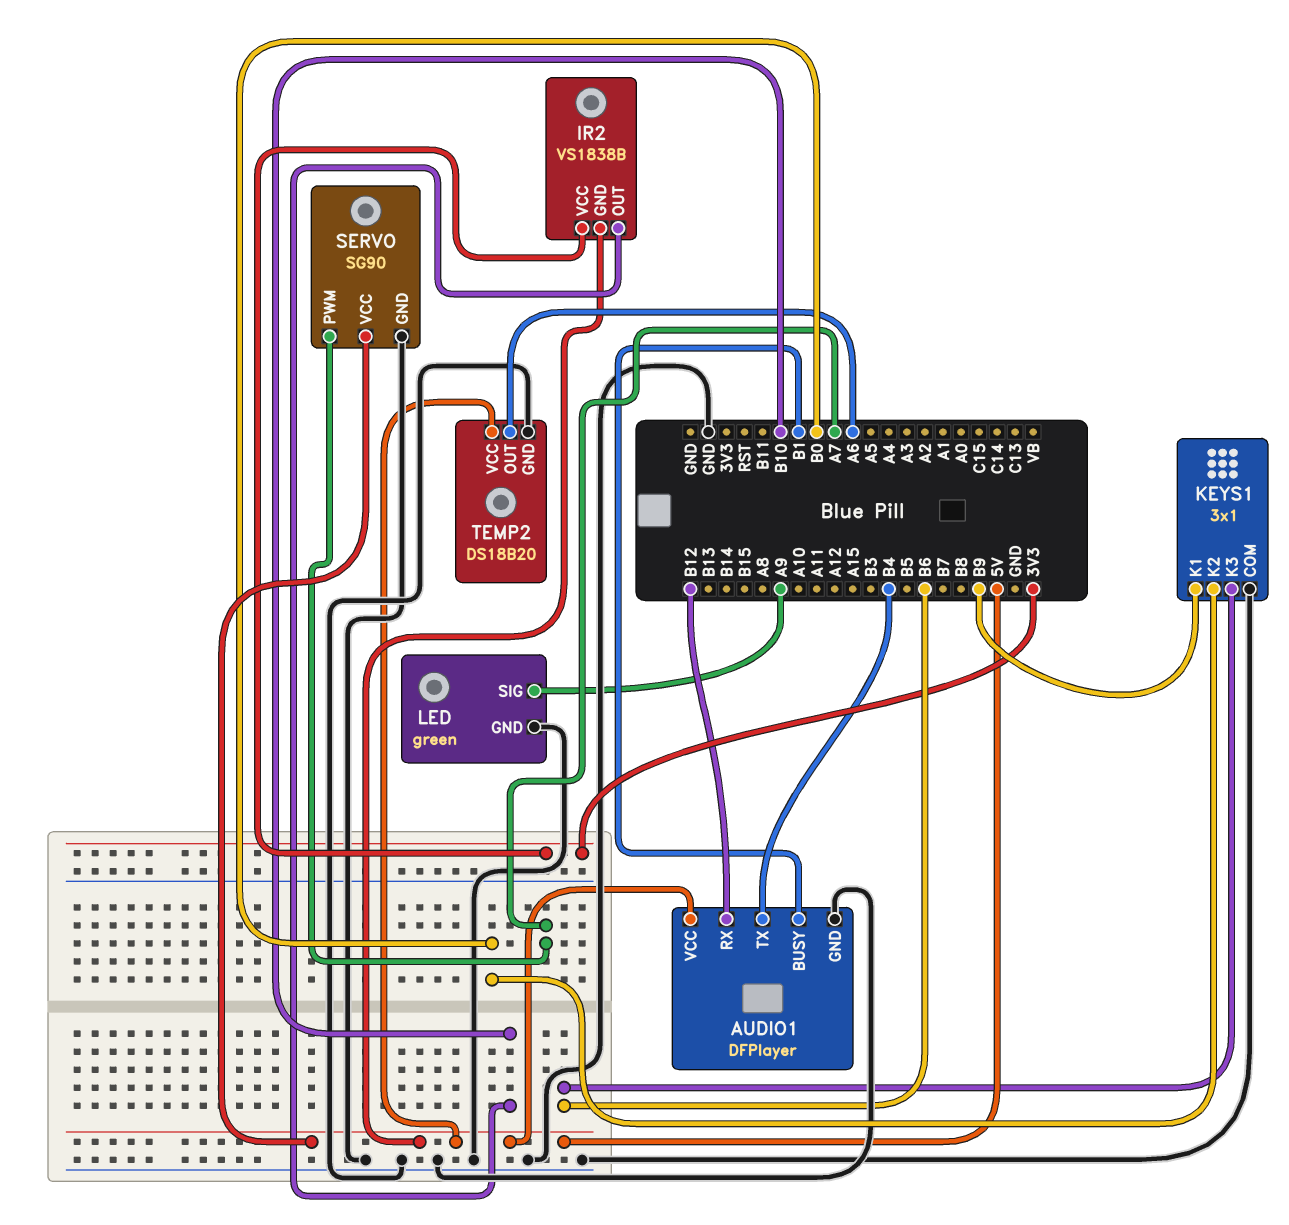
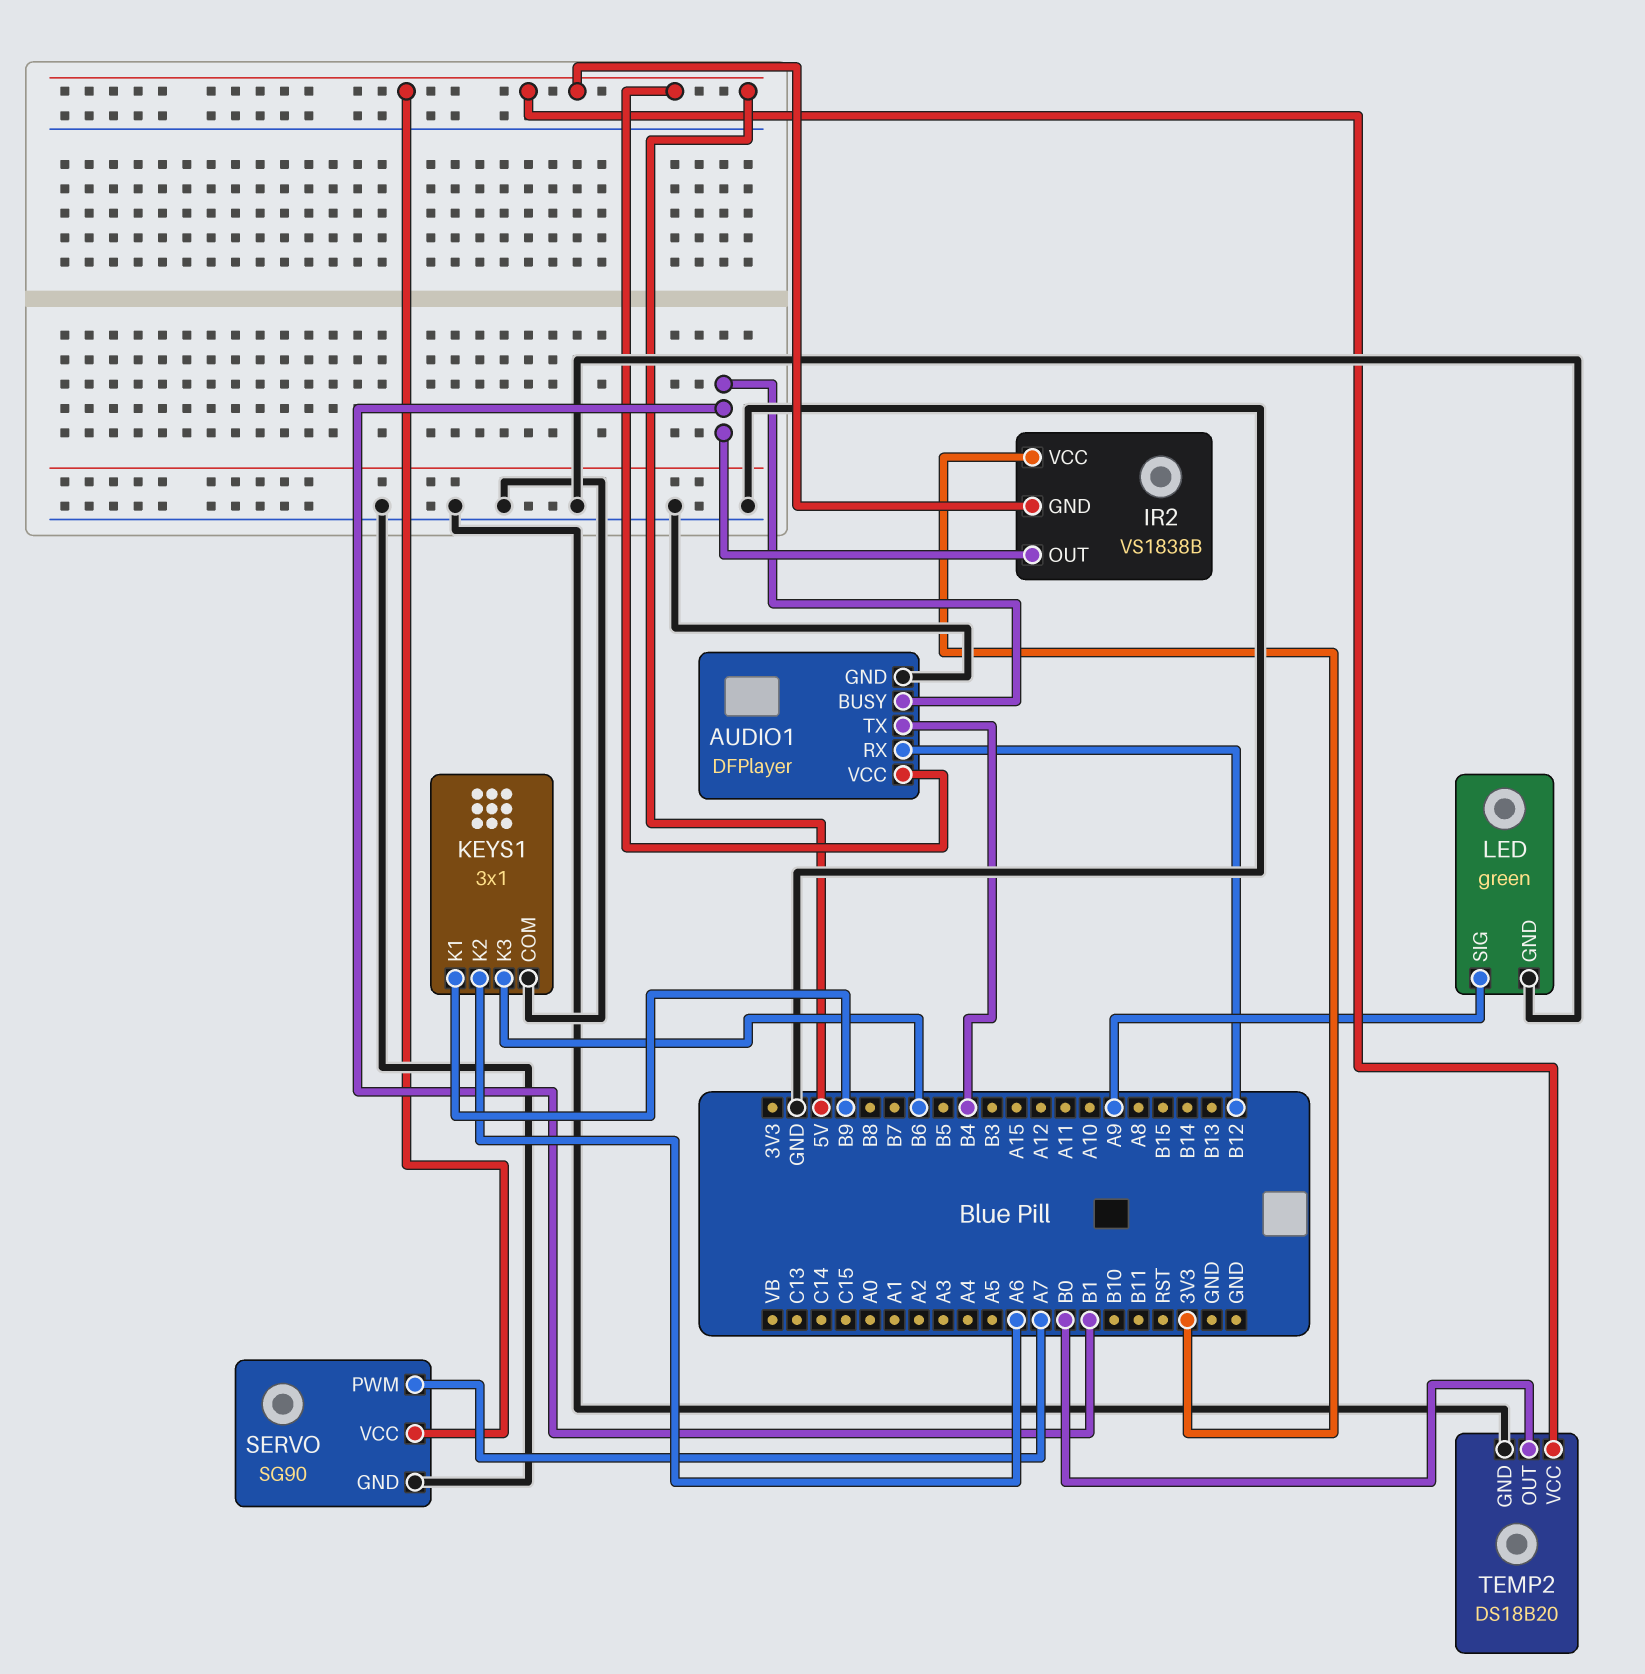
IR2 pin OUT: B10 -> B1
KEYS1 pin K2: B0 -> A6
TEMP2 pin OUT: A6 -> B0

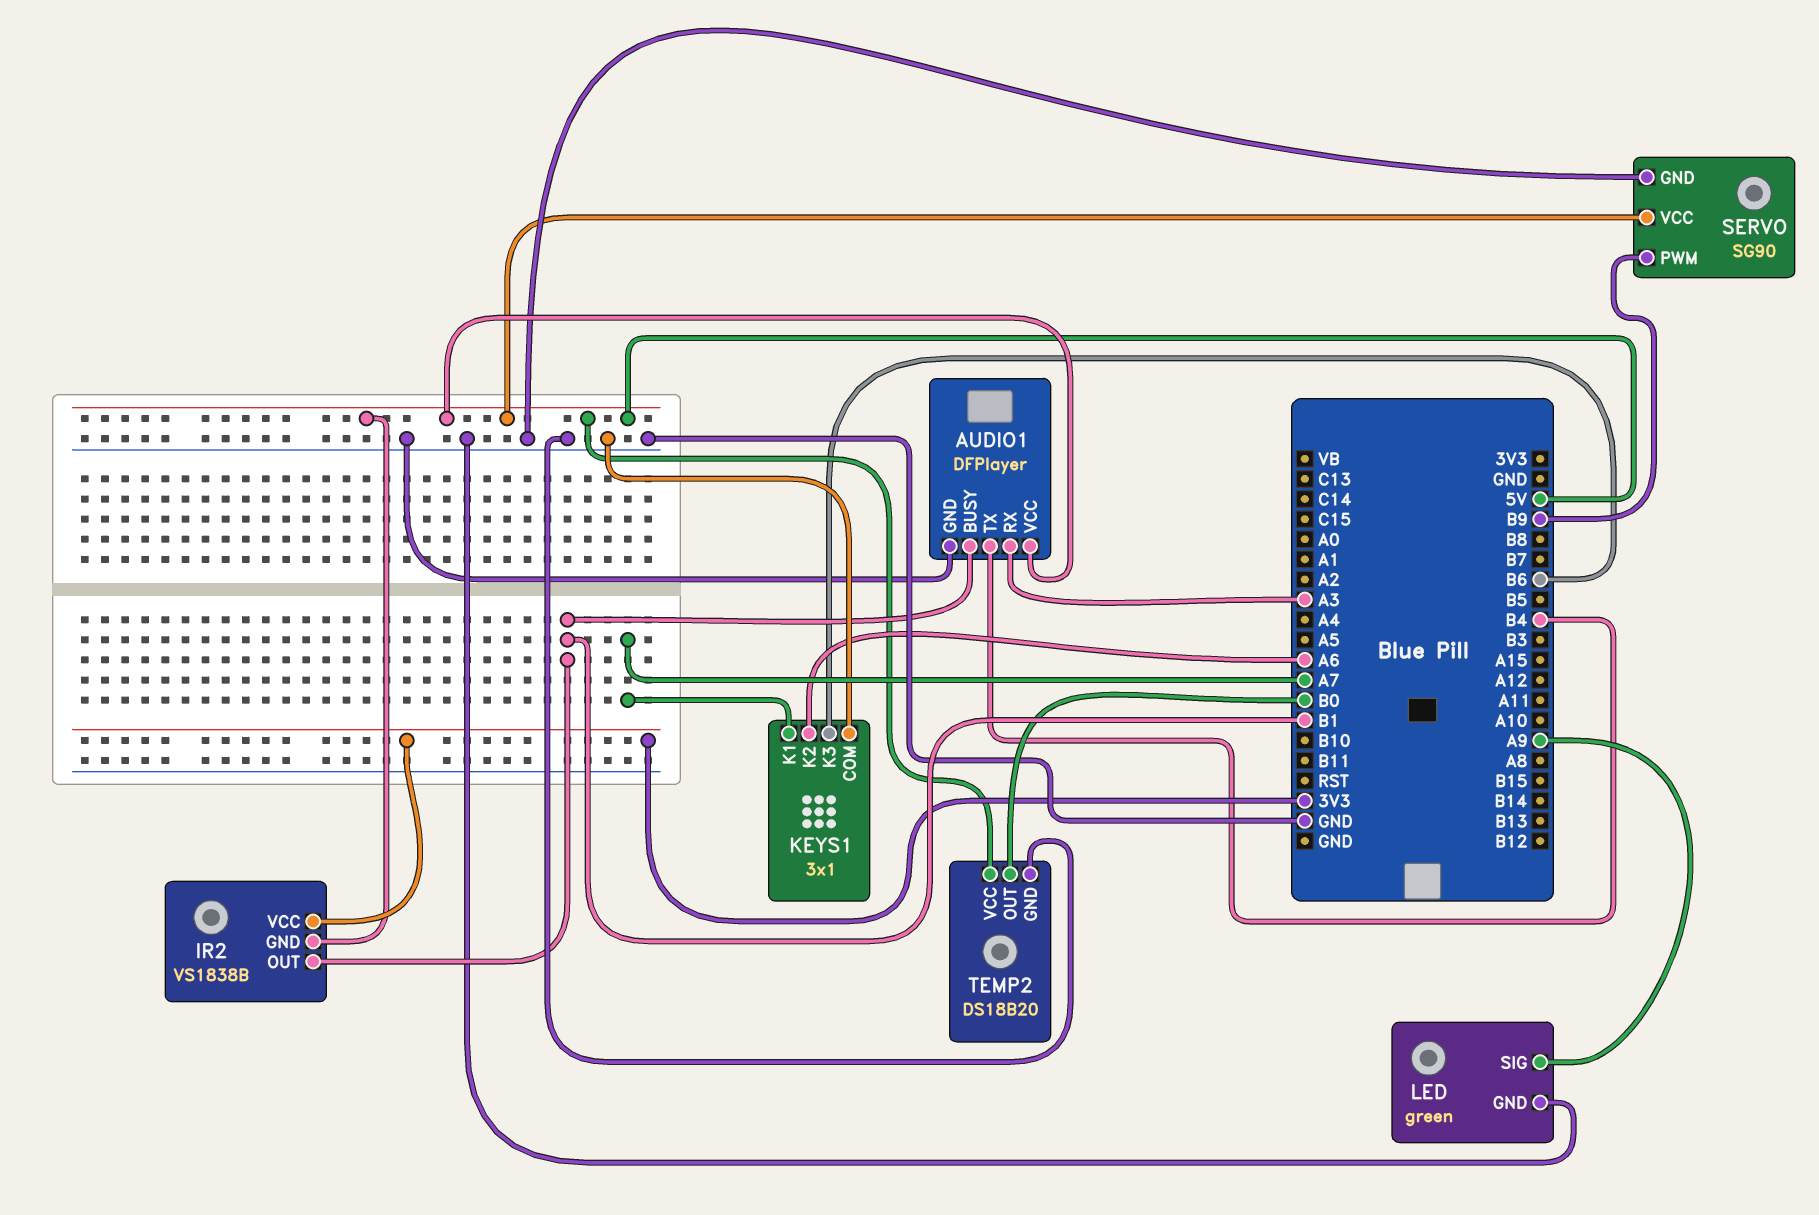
AUDIO1 pin RX: B12 -> A3
KEYS1 pin K1: B9 -> A7
SERVO pin PWM: A7 -> B9

